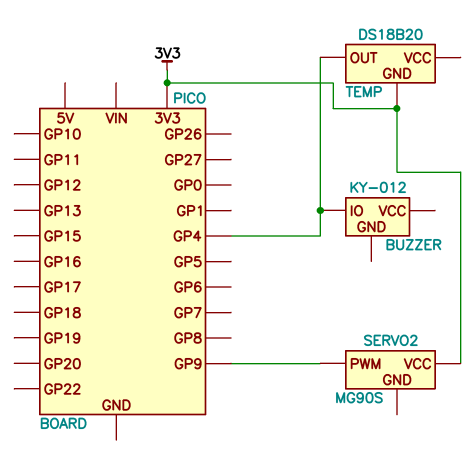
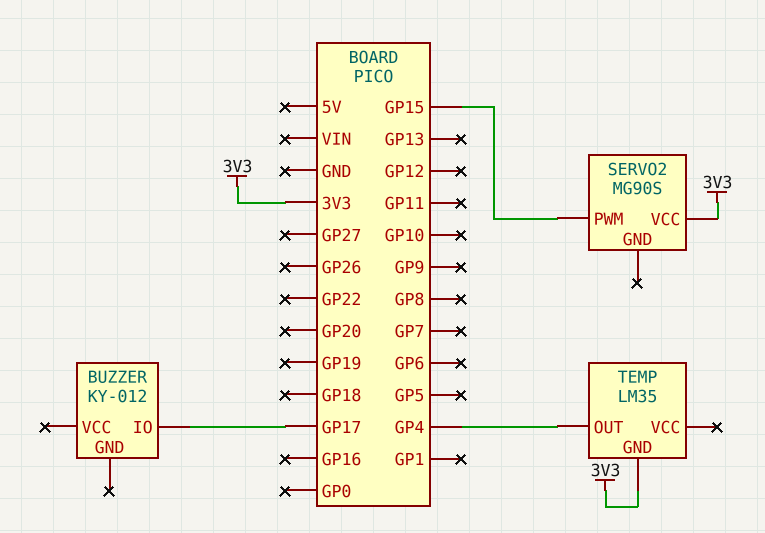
BUZZER pin IO: GP4 -> GP17
SERVO2 pin PWM: GP9 -> GP15
TEMP: DS18B20 -> LM35

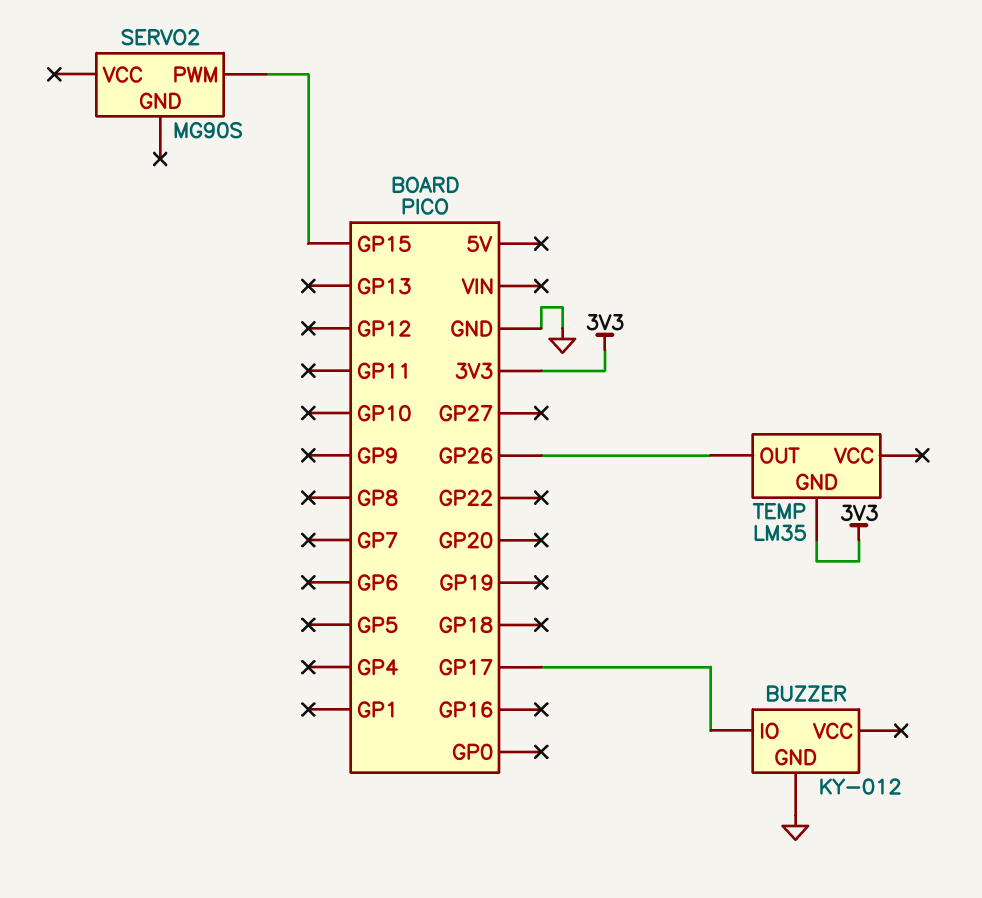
BUZZER pin GND: none -> GND
SERVO2 pin VCC: 3V3 -> none
TEMP pin OUT: GP4 -> GP26

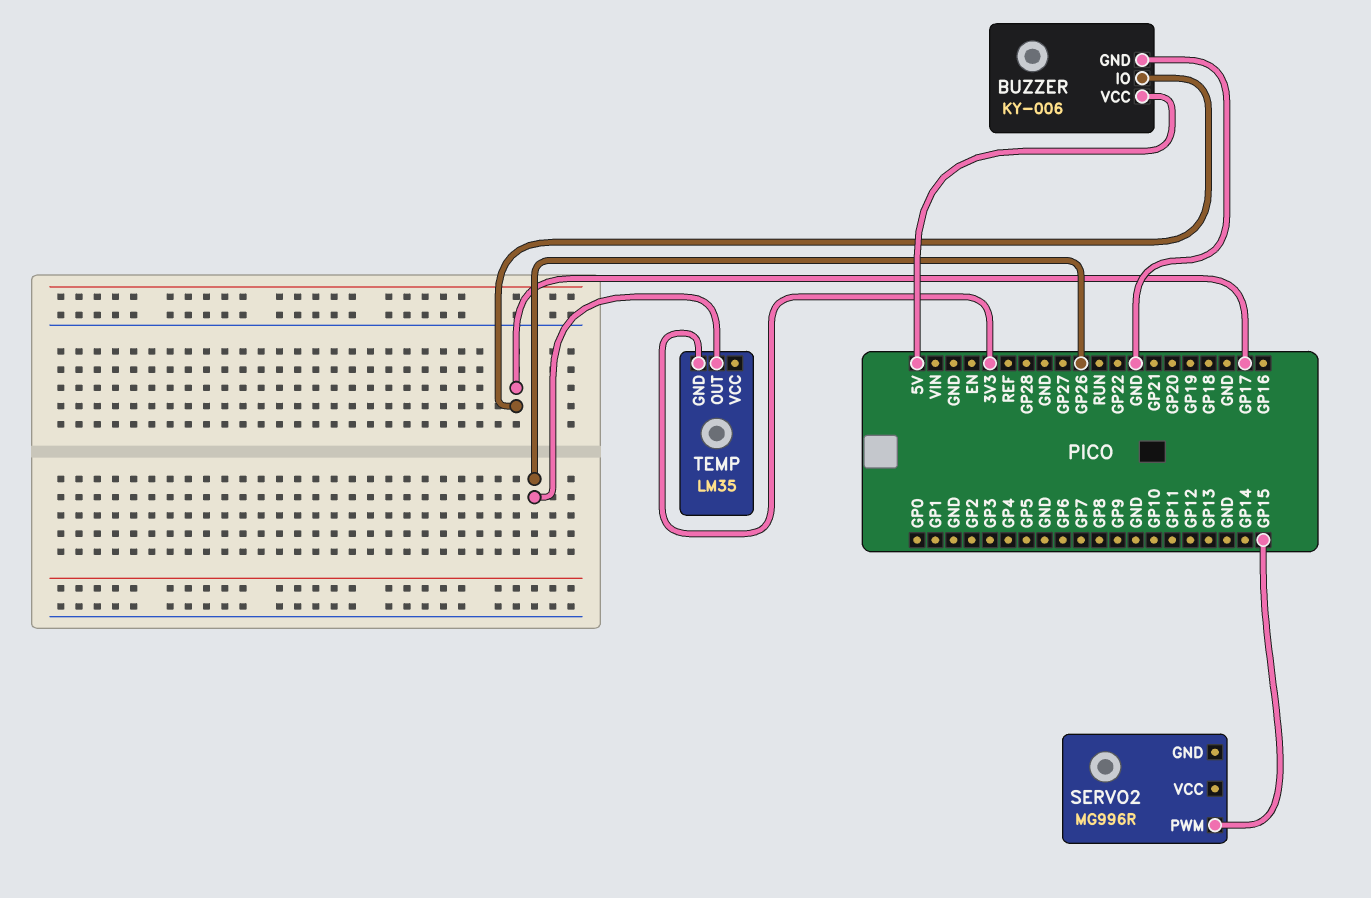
BUZZER: KY-012 -> KY-006
BUZZER pin VCC: none -> 5V
SERVO2: MG90S -> MG996R

